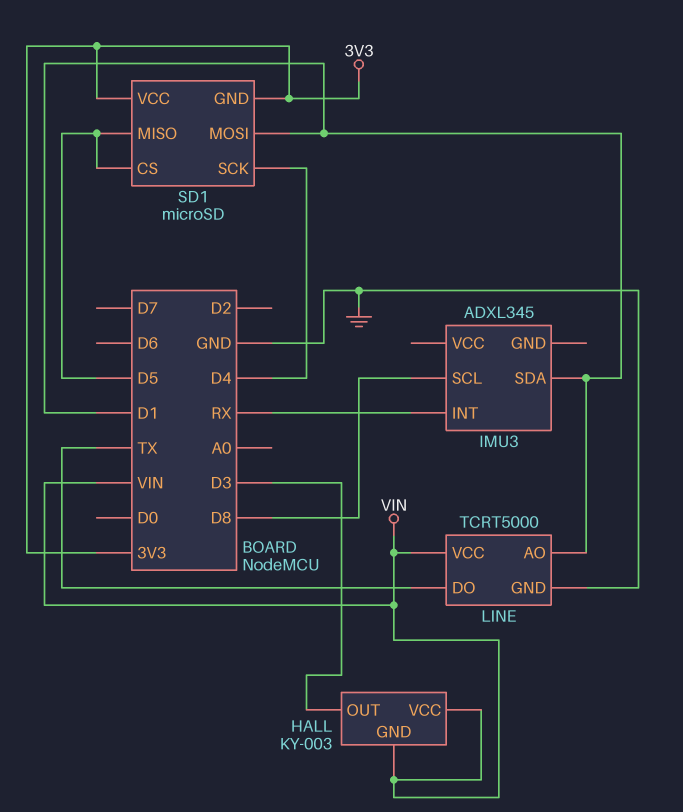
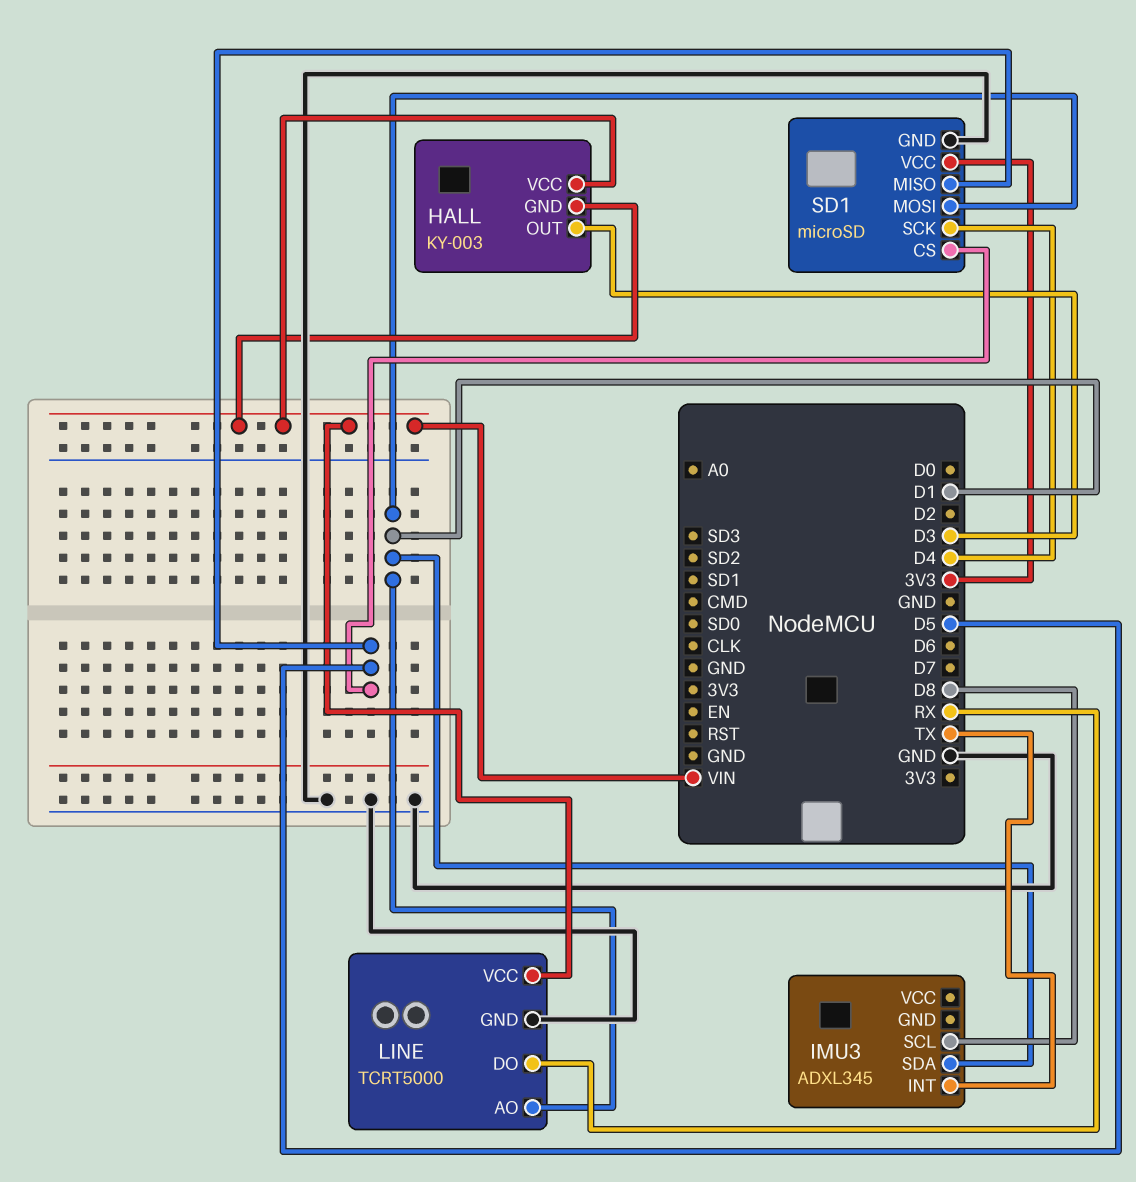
IMU3 pin INT: RX -> TX
LINE pin DO: TX -> RX
SD1 pin GND: 3V3 -> GND

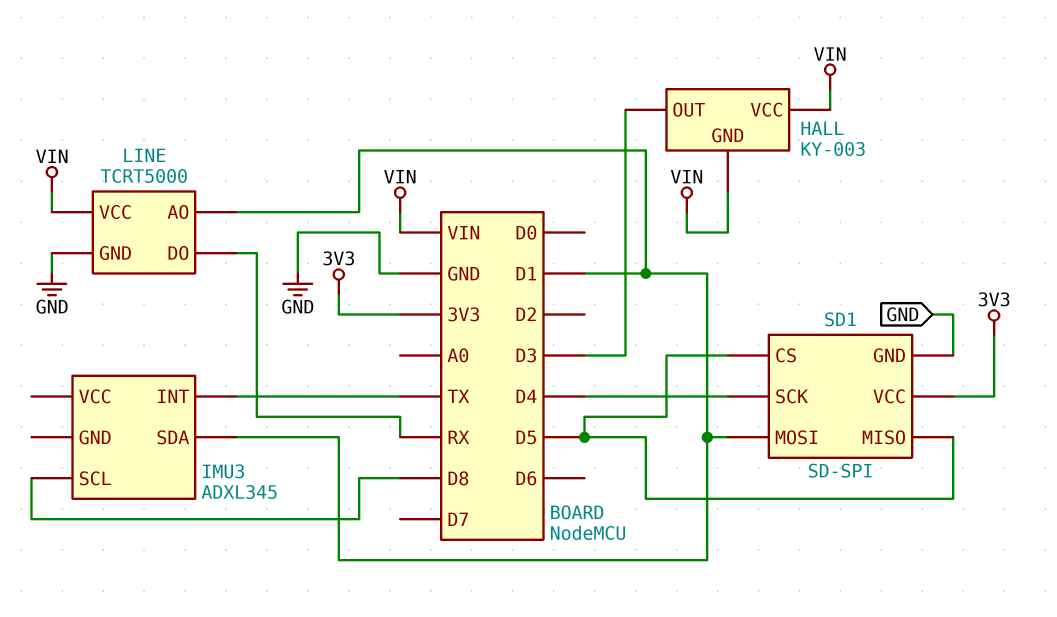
SD1: microSD -> SD-SPI

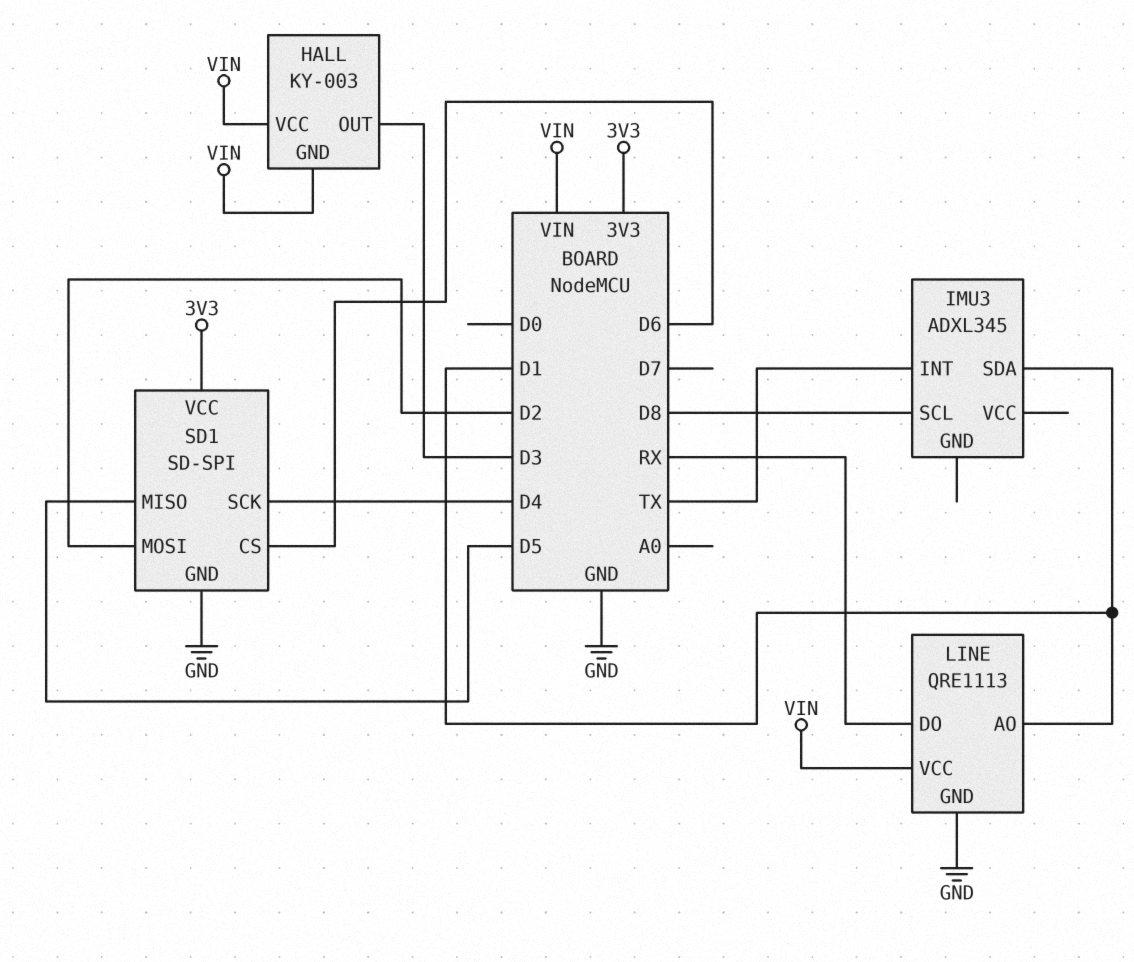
LINE: TCRT5000 -> QRE1113
SD1 pin CS: D5 -> D6
SD1 pin MOSI: D1 -> D2

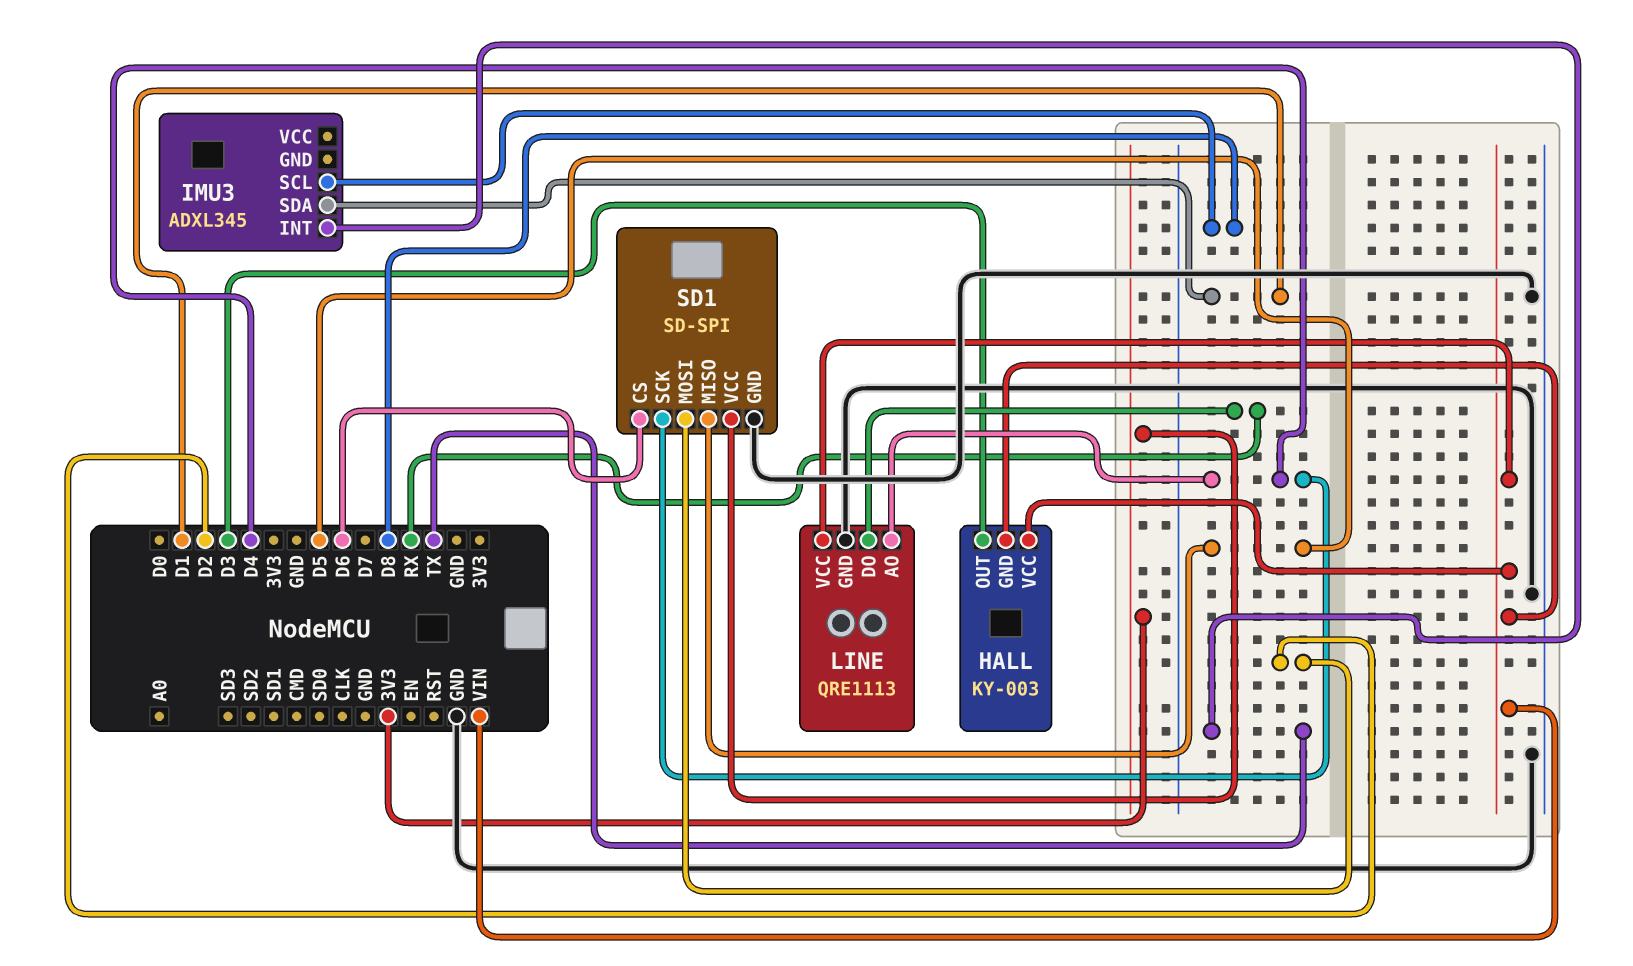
LINE pin AO: D1 -> D4

